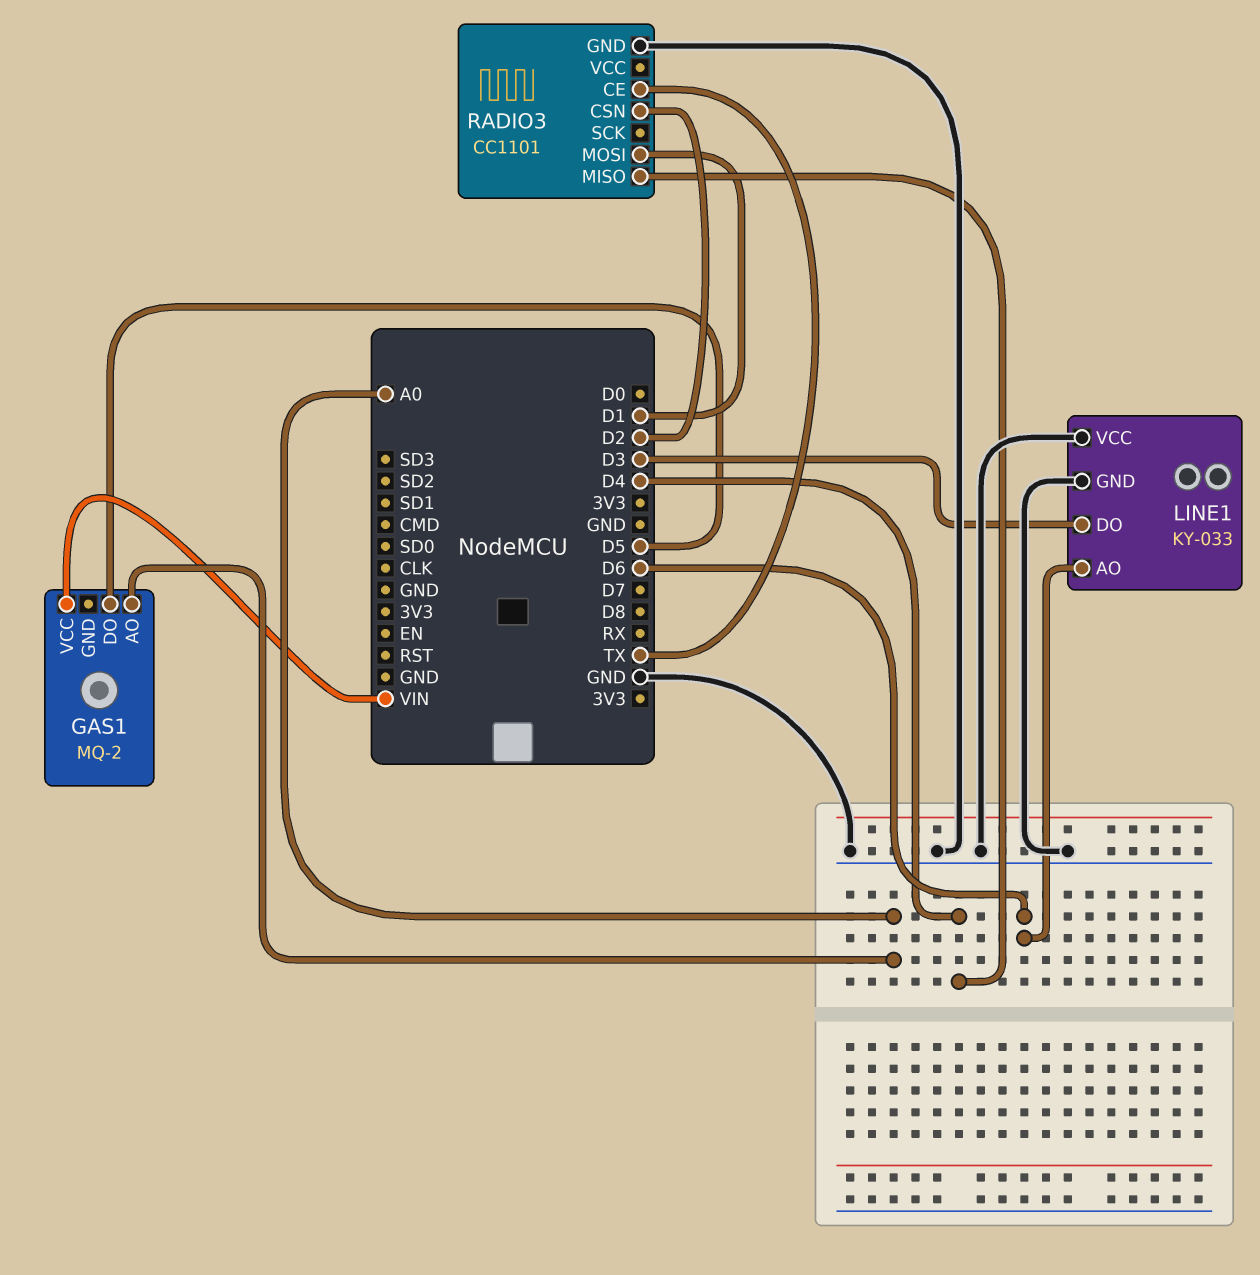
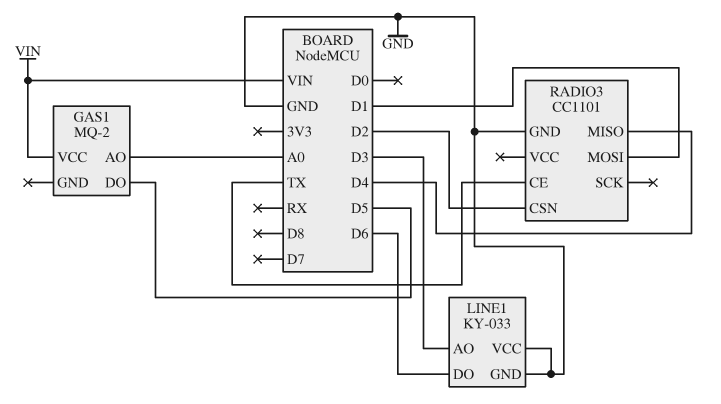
LINE1 pin AO: D6 -> D3
LINE1 pin DO: D3 -> D6

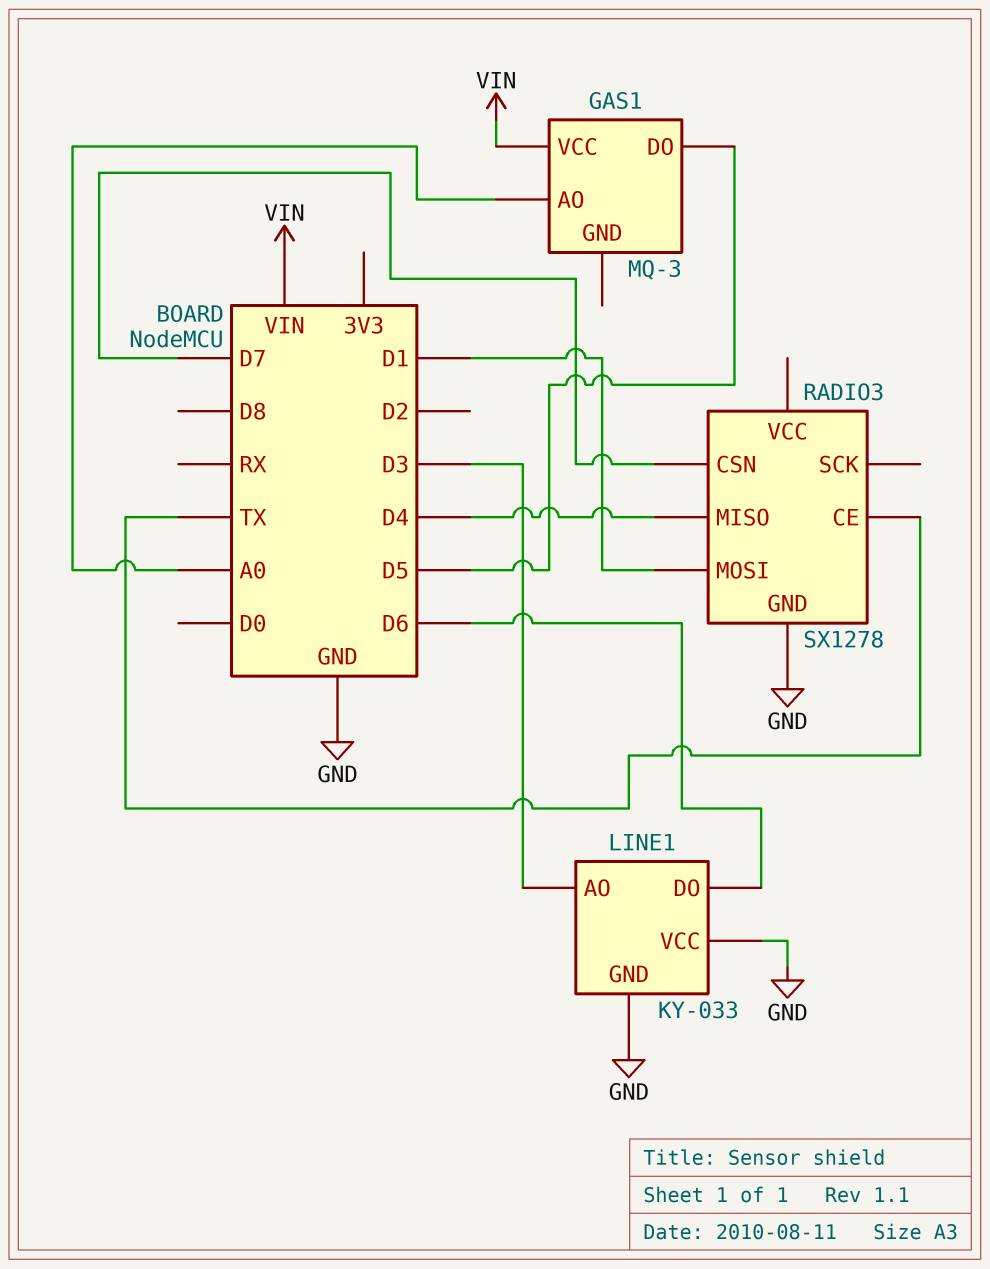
GAS1: MQ-2 -> MQ-3
RADIO3: CC1101 -> SX1278
RADIO3 pin CSN: D2 -> D7

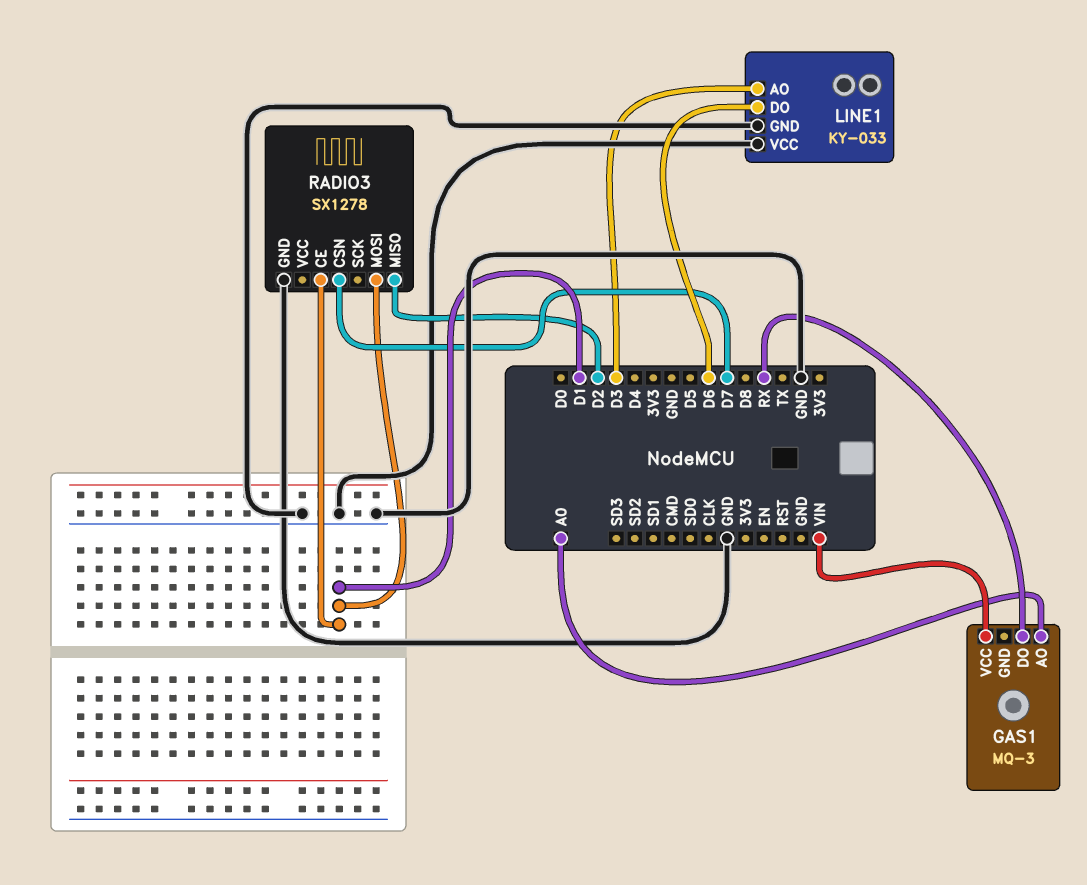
GAS1 pin DO: D5 -> RX
RADIO3 pin CE: TX -> D1
RADIO3 pin MISO: D4 -> D2

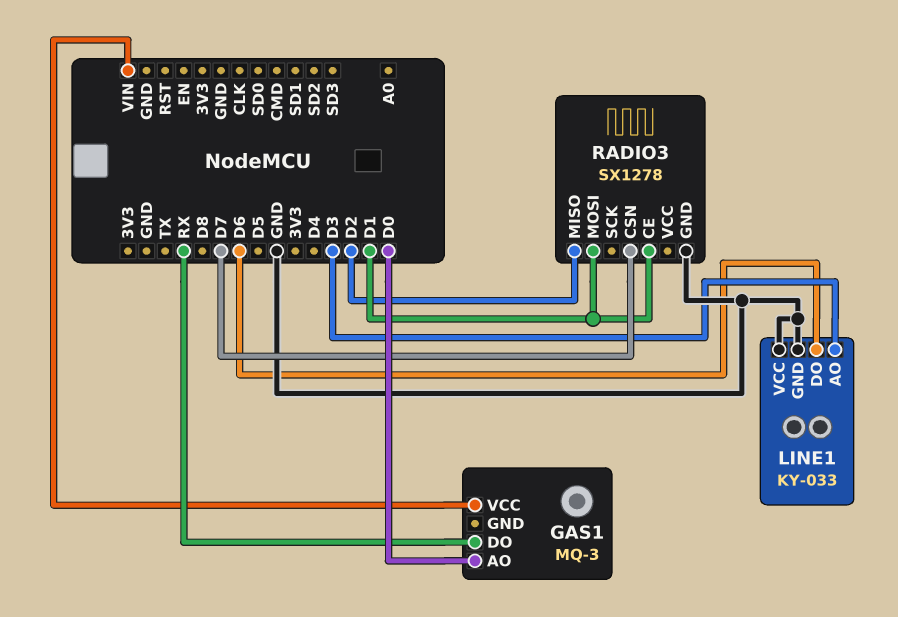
GAS1 pin AO: A0 -> D0

